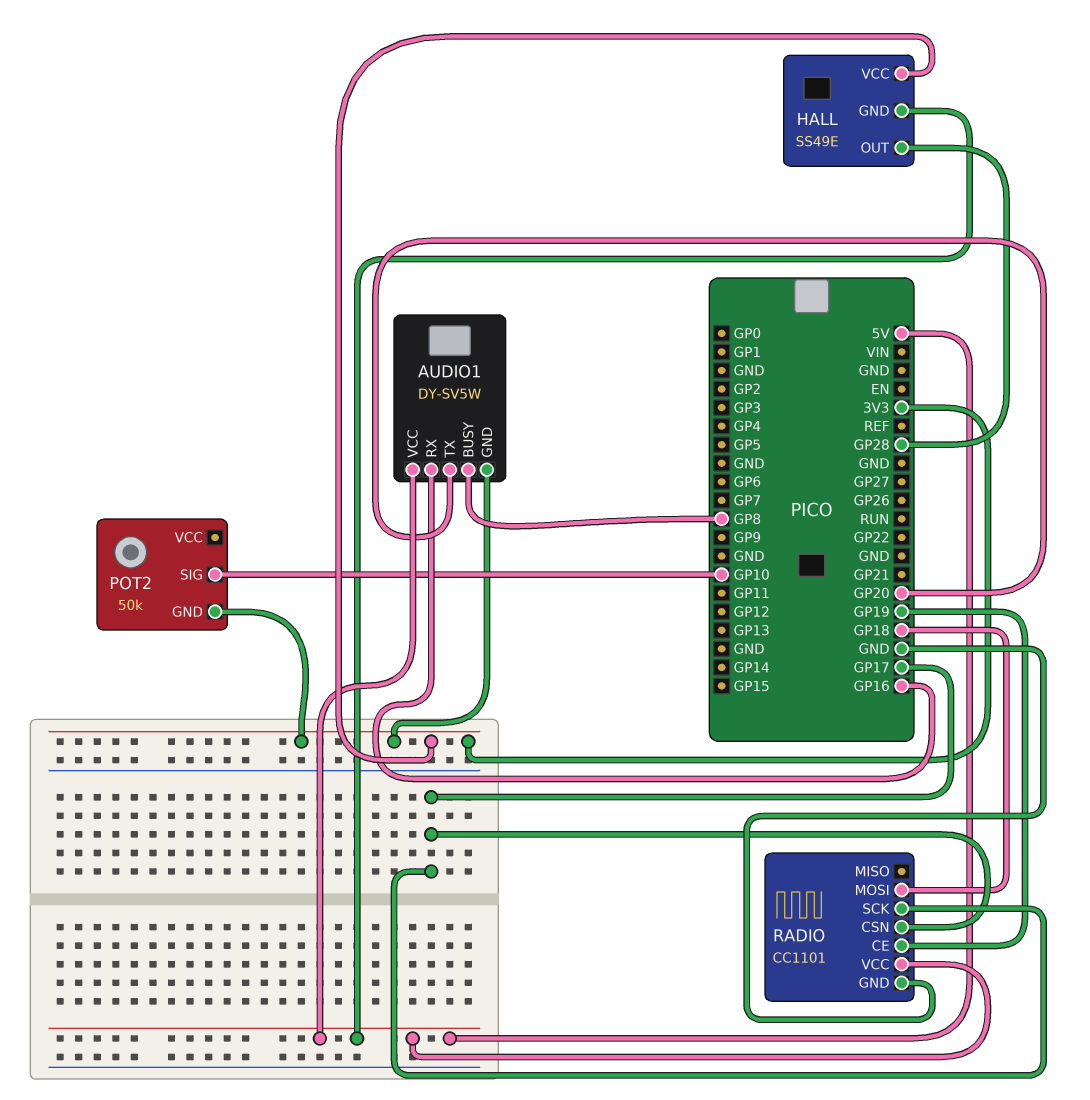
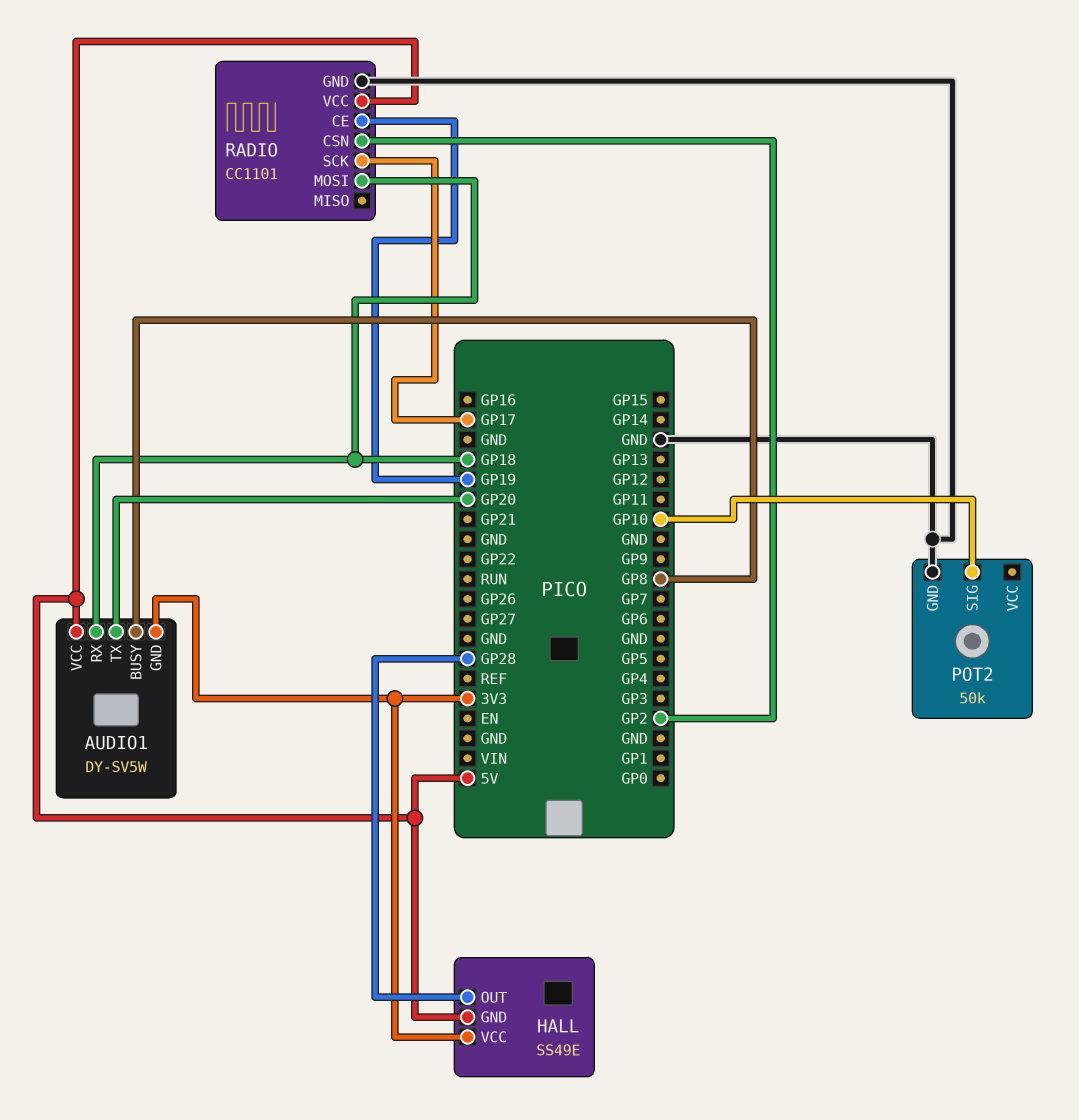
AUDIO1 pin RX: GP16 -> GP18
POT2 pin GND: 3V3 -> GND
RADIO pin CSN: GP17 -> GP2

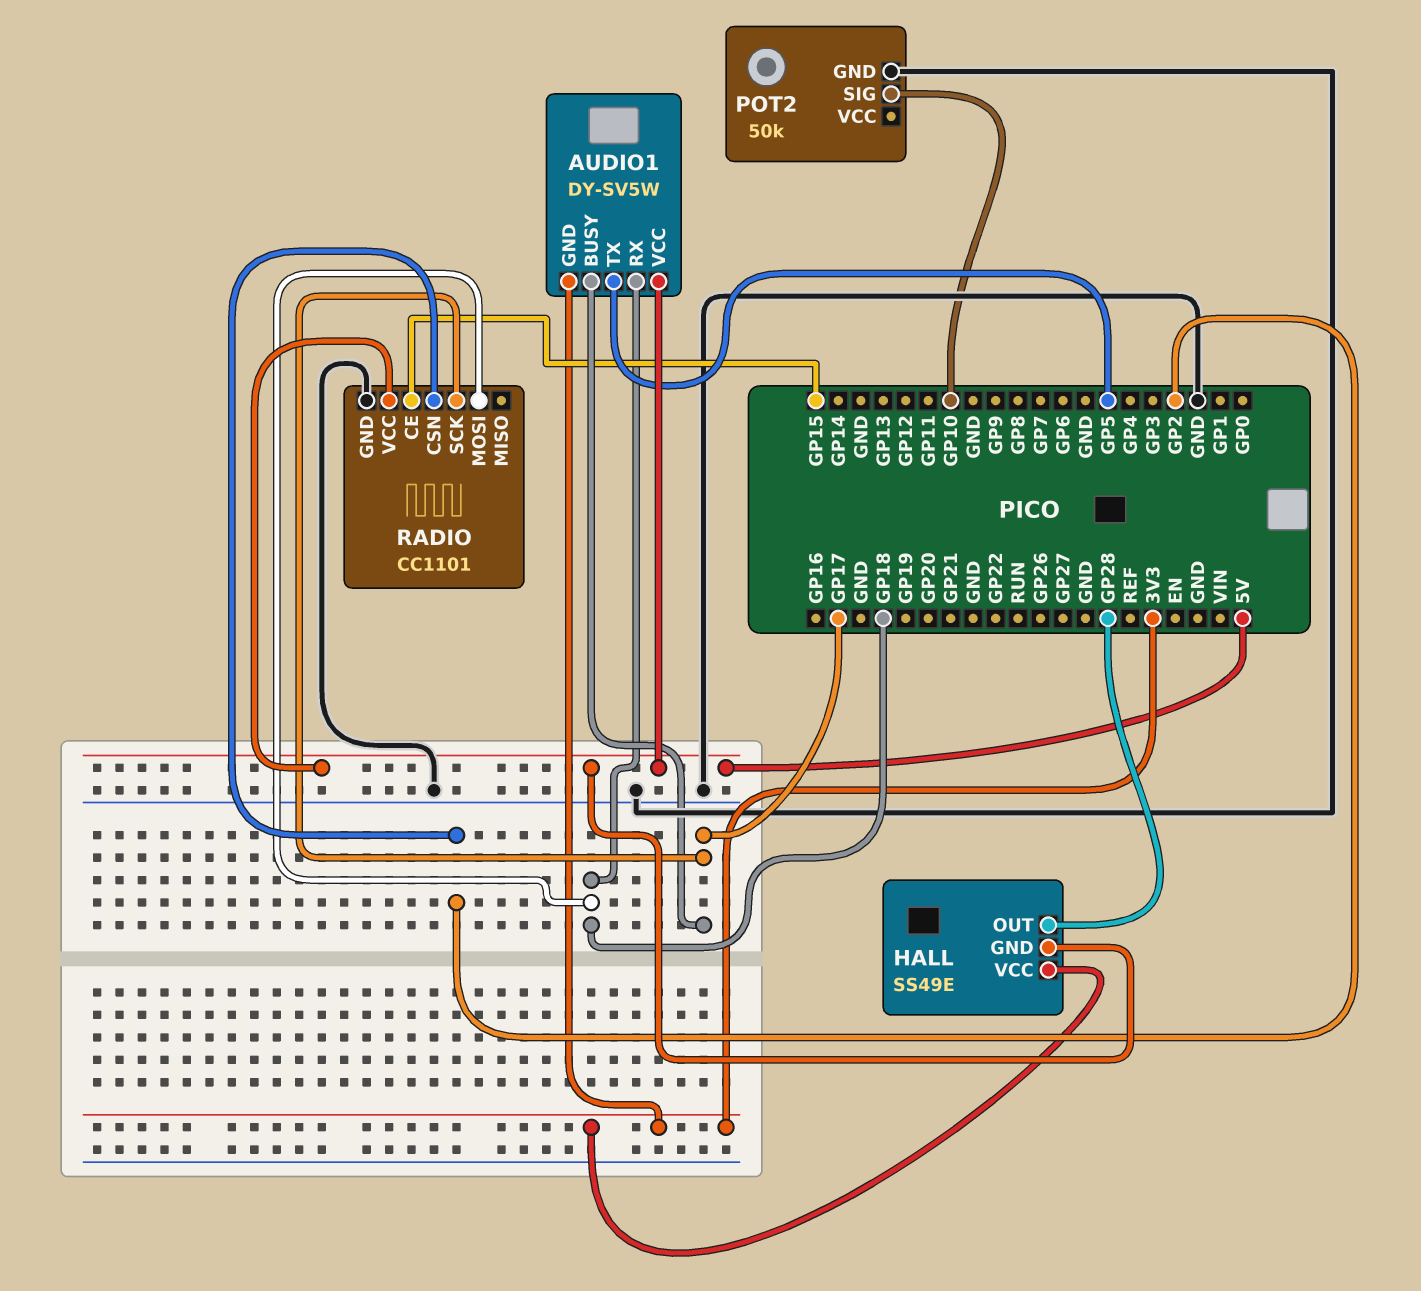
AUDIO1 pin BUSY: GP8 -> GP17
AUDIO1 pin TX: GP20 -> GP5
RADIO pin CE: GP19 -> GP15

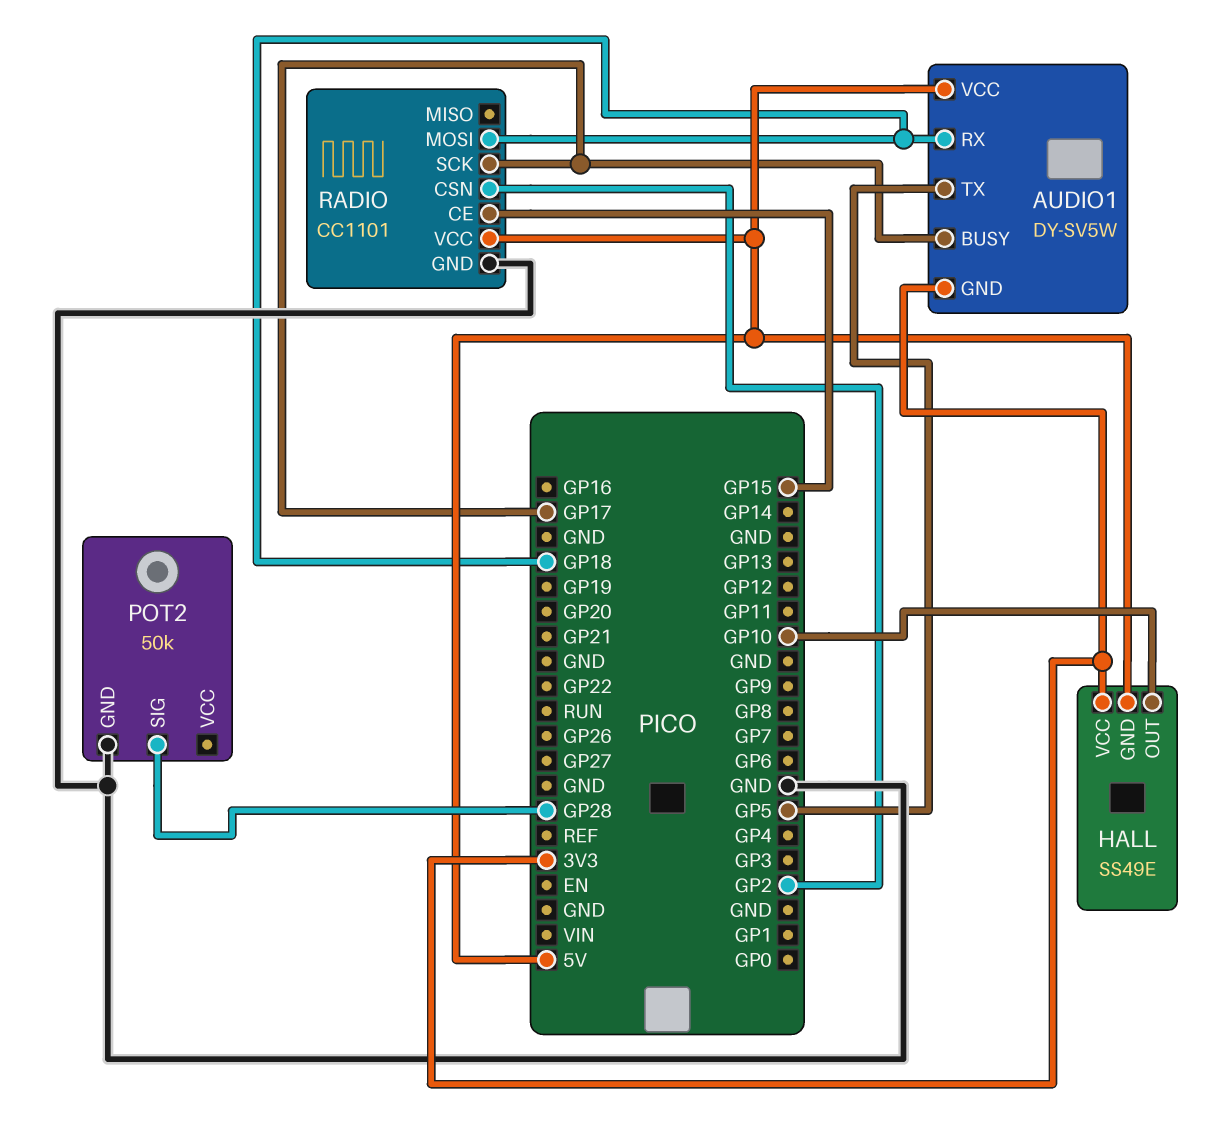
HALL pin OUT: GP28 -> GP10
POT2 pin SIG: GP10 -> GP28

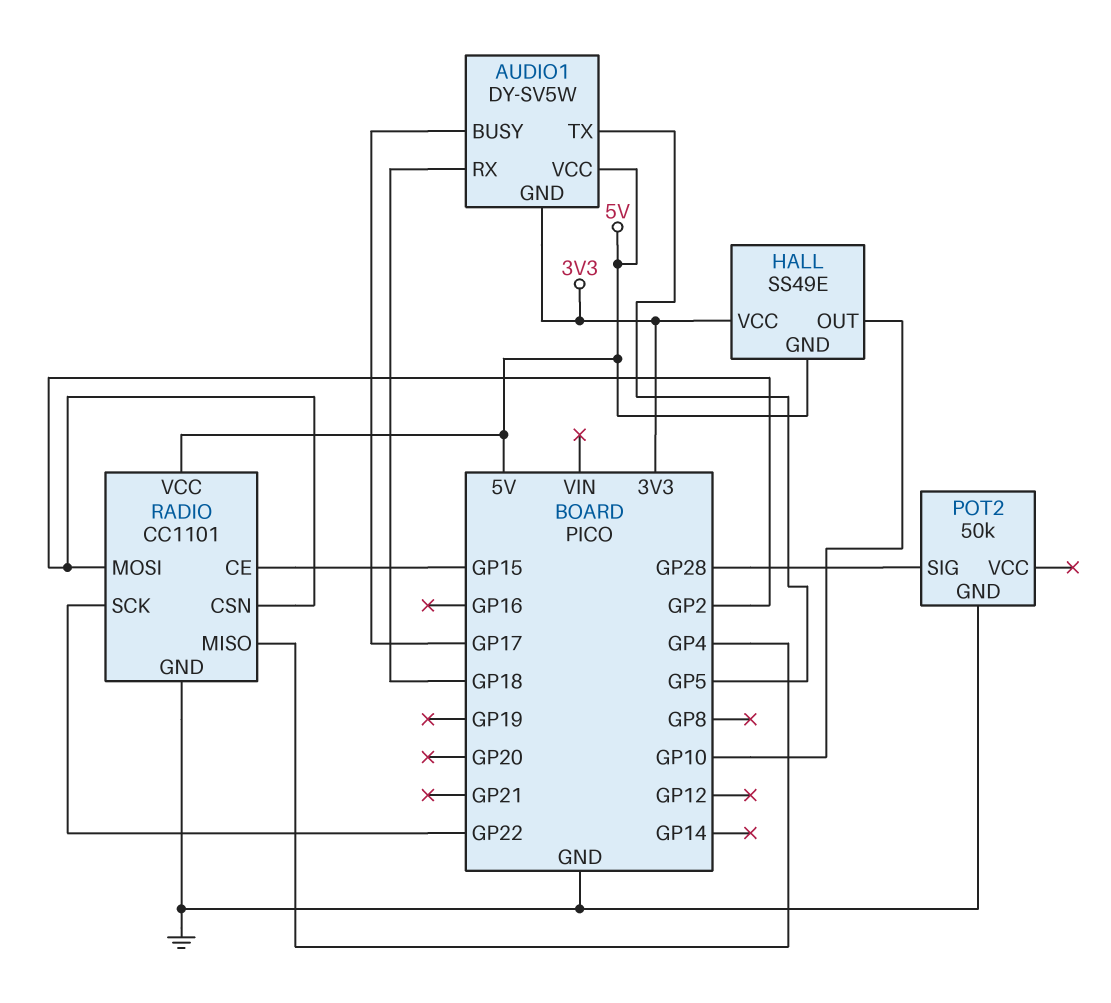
RADIO pin MISO: none -> GP4
RADIO pin MOSI: GP18 -> GP2
RADIO pin SCK: GP17 -> GP22

